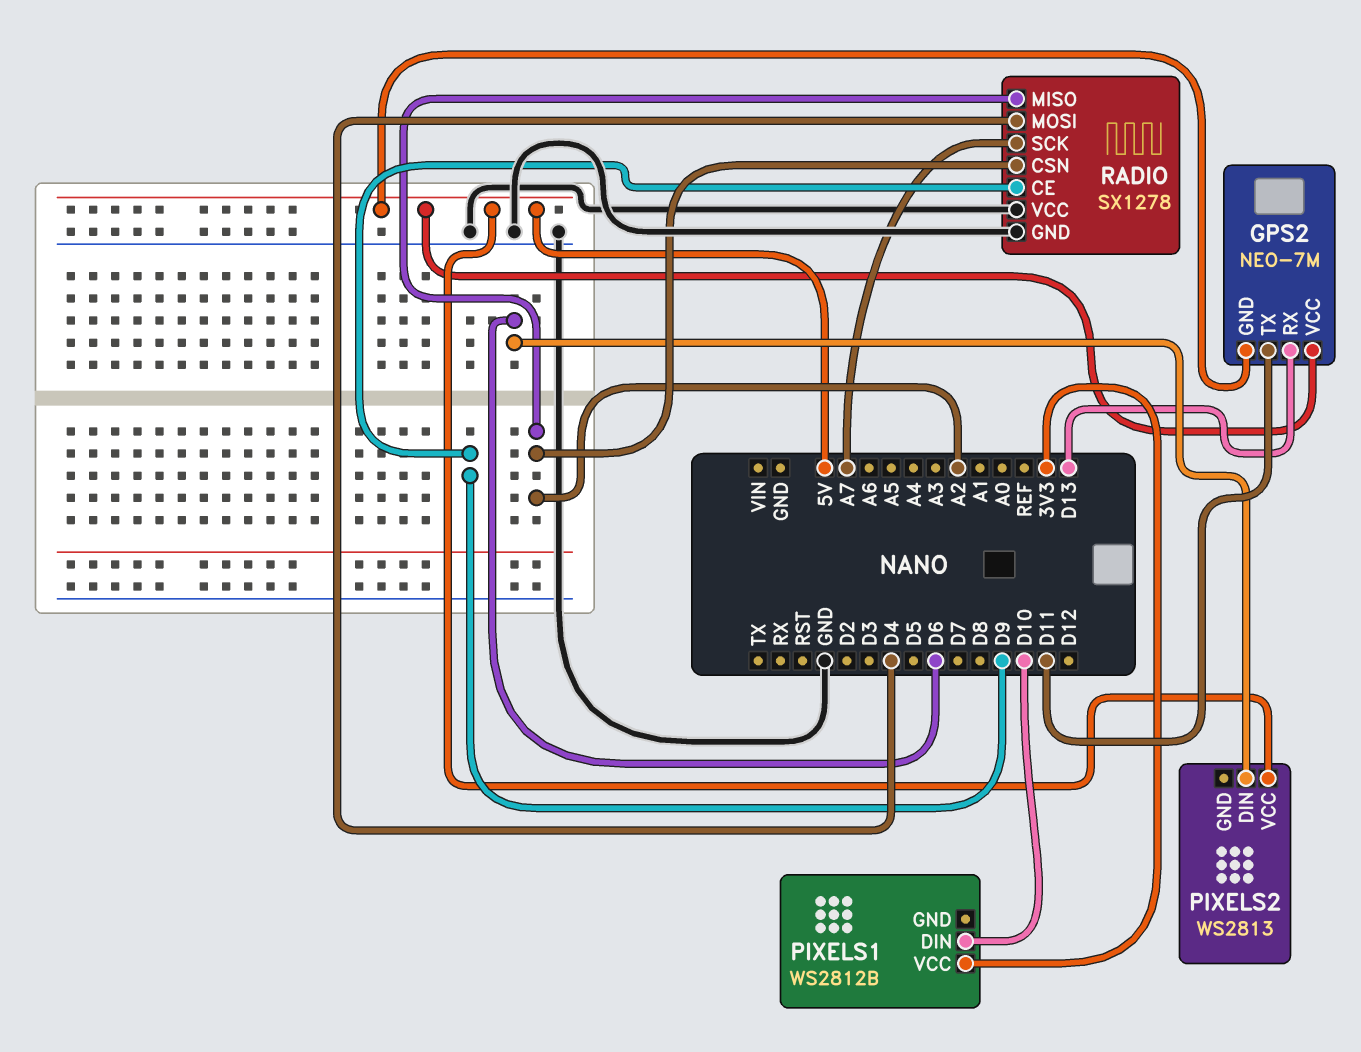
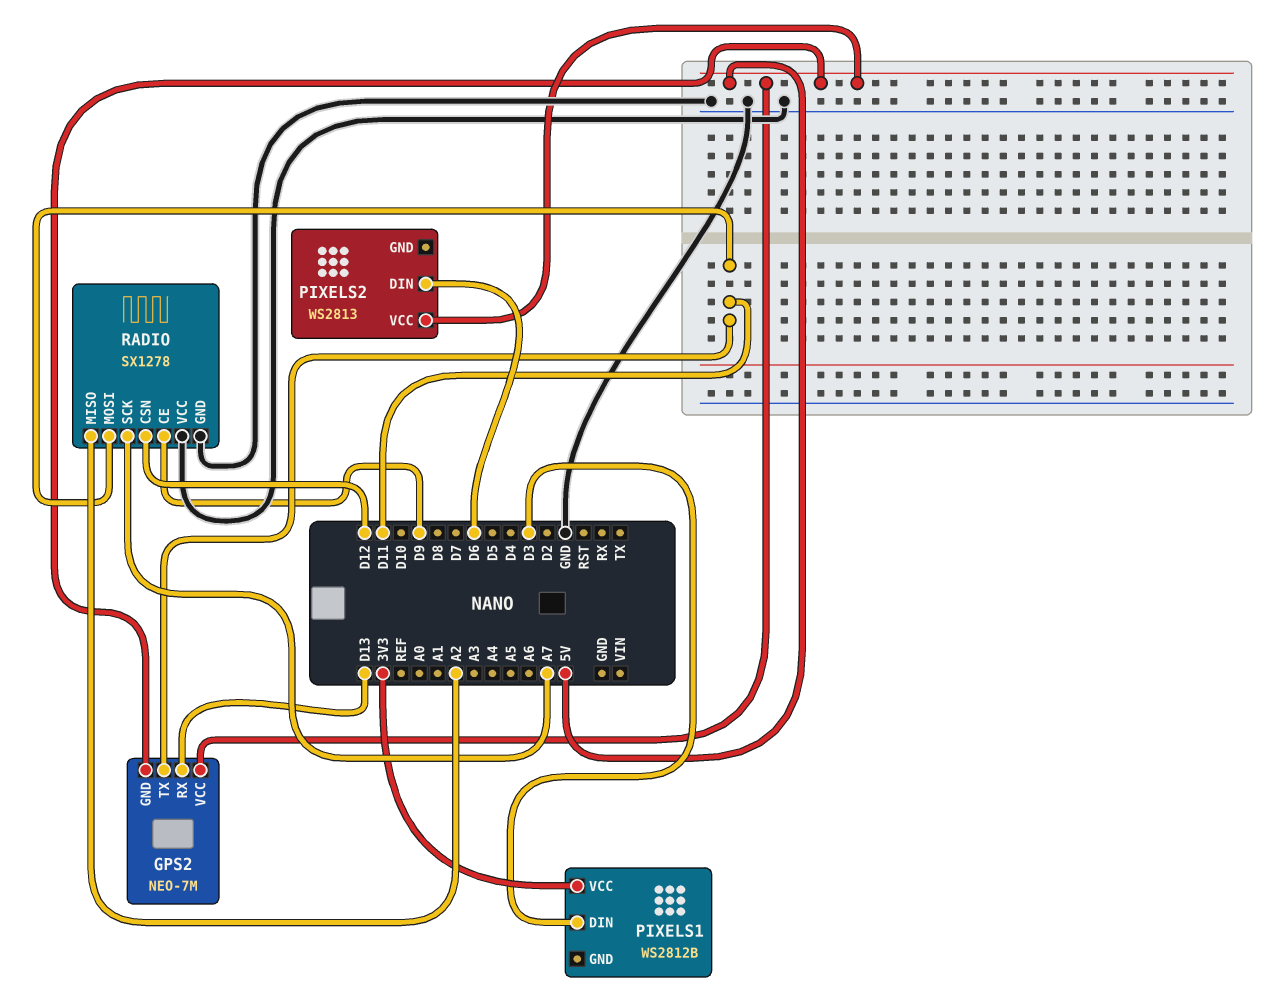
PIXELS1 pin DIN: D10 -> D3
RADIO pin CSN: A2 -> D12
RADIO pin MOSI: D4 -> D11

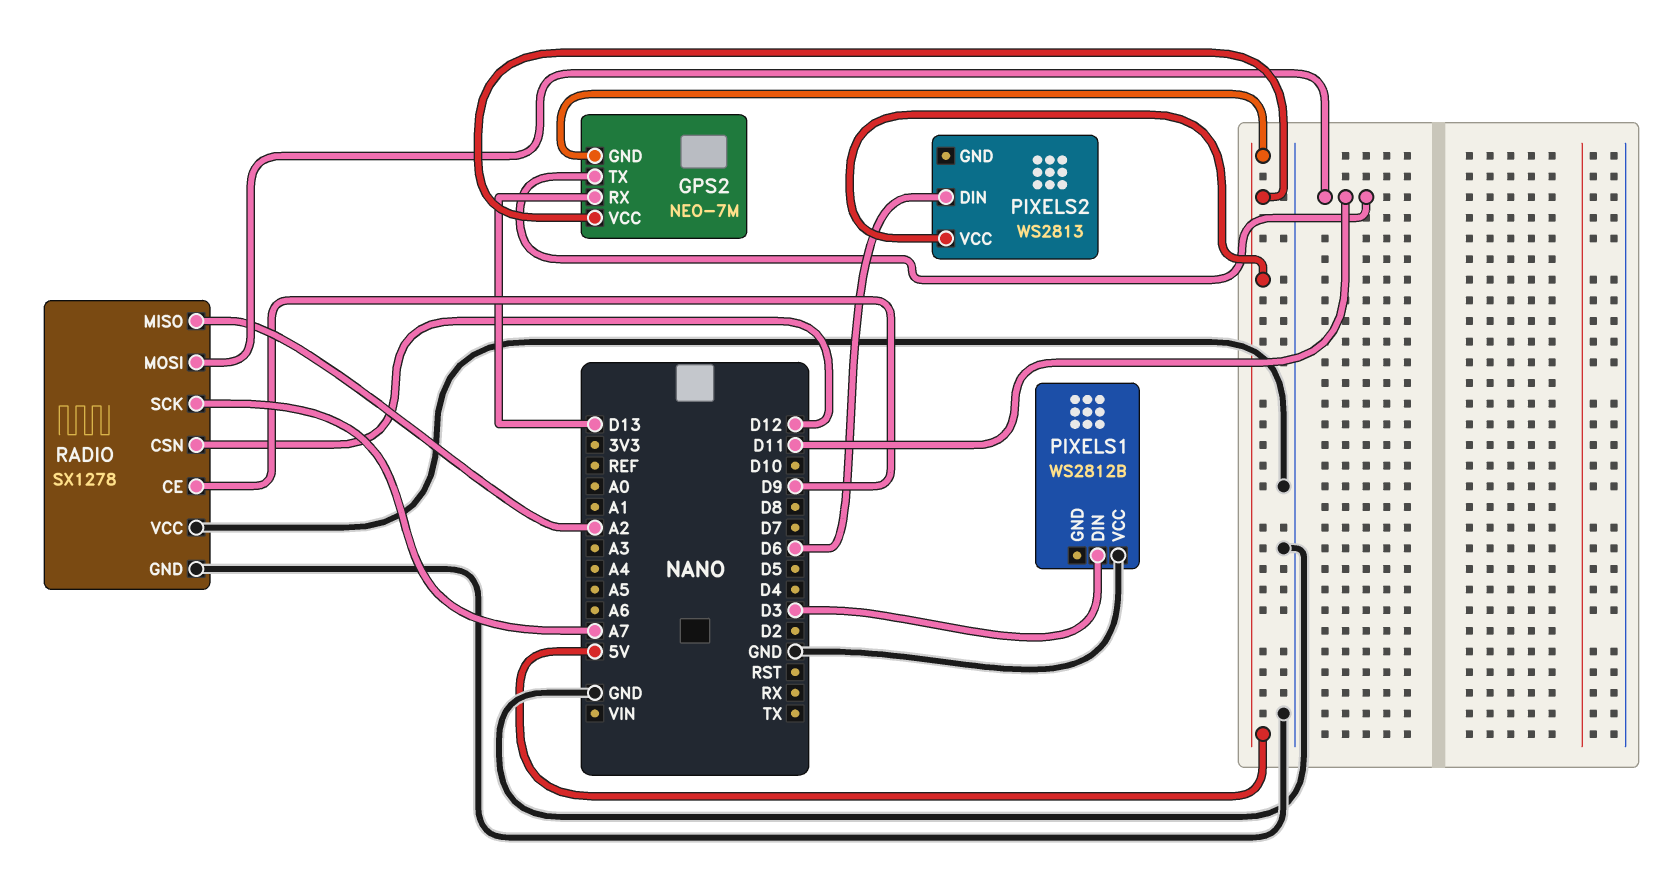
PIXELS1 pin VCC: 3V3 -> GND

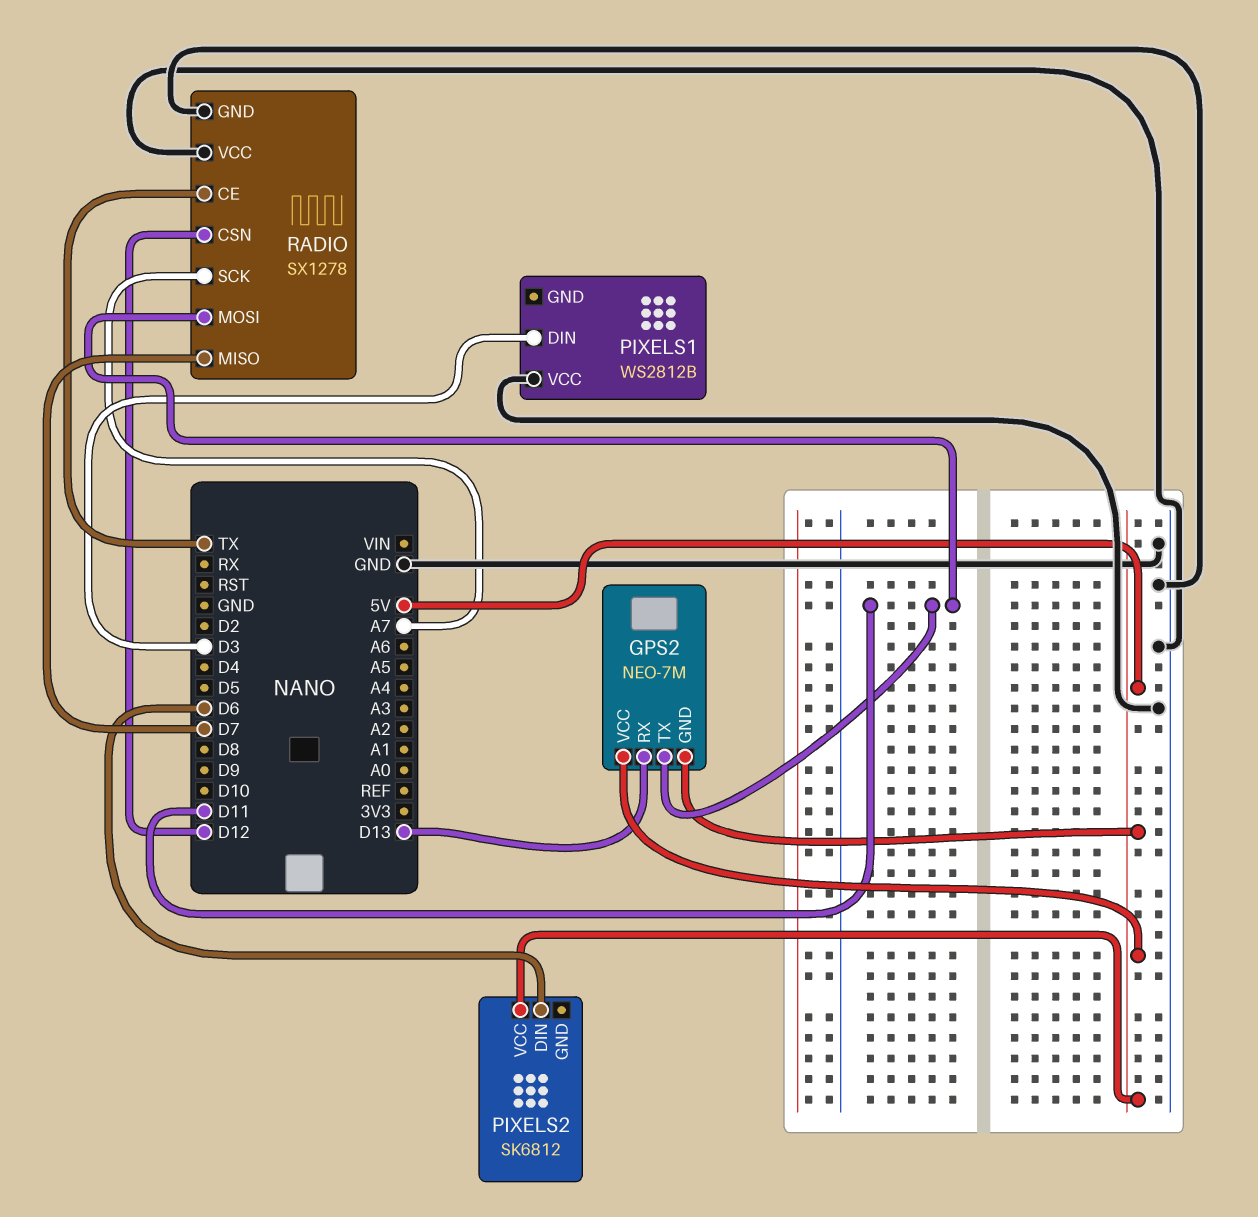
PIXELS2: WS2813 -> SK6812
RADIO pin CE: D9 -> TX
RADIO pin MISO: A2 -> D7

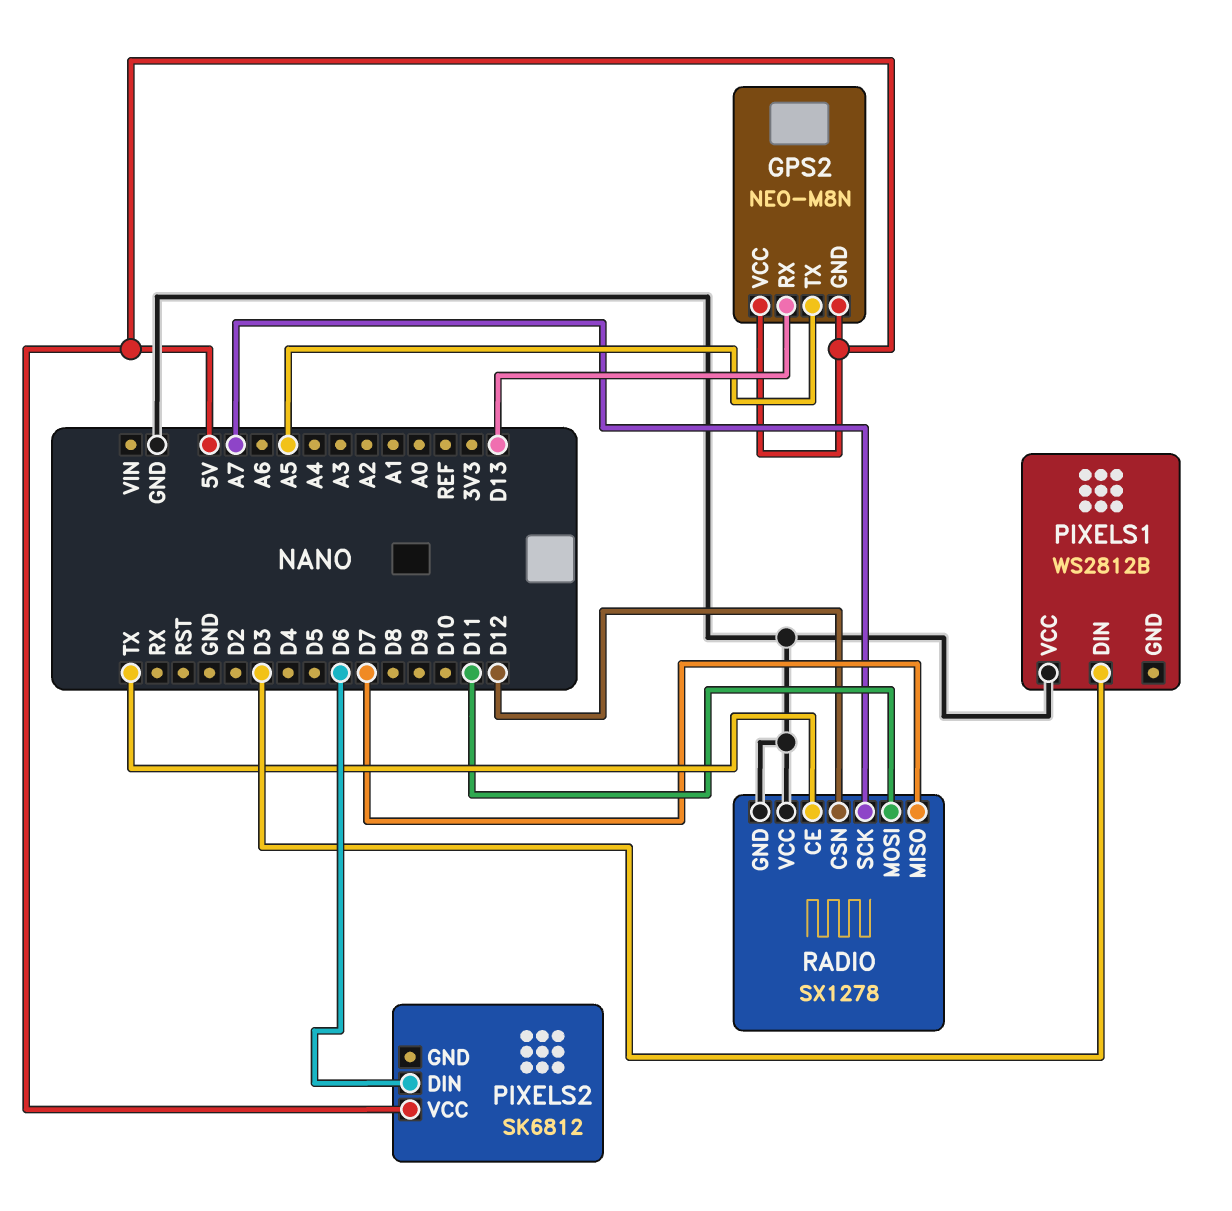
GPS2: NEO-7M -> NEO-M8N
GPS2 pin TX: D11 -> A5

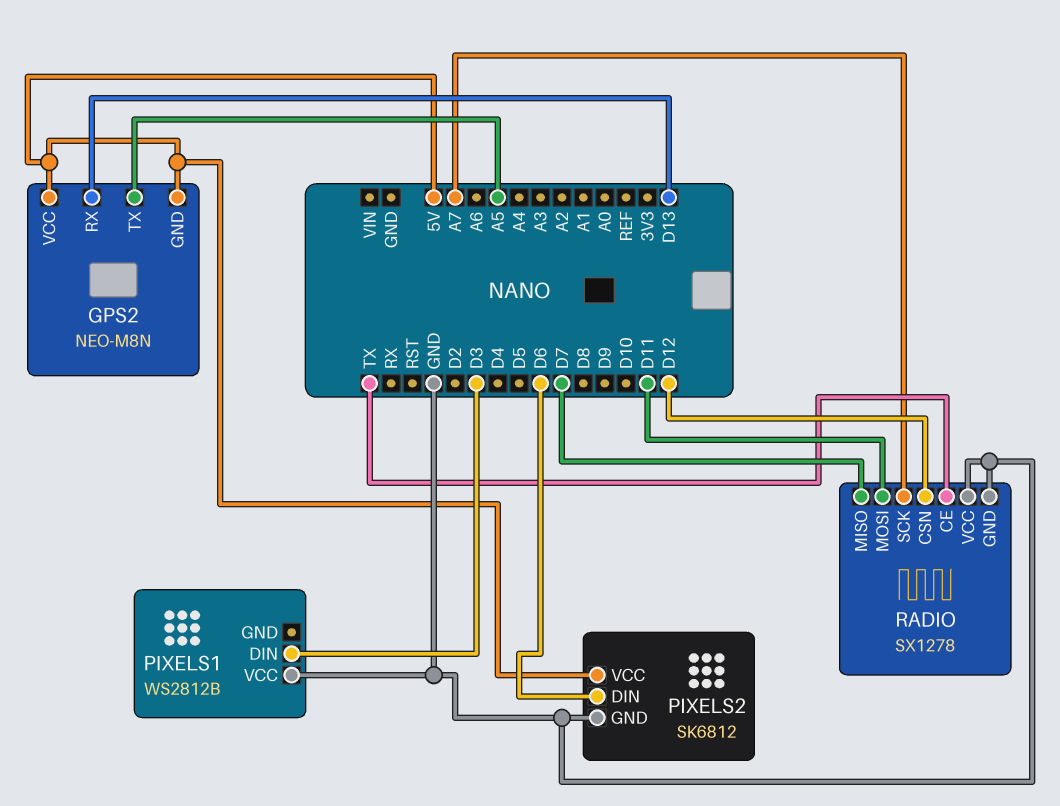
PIXELS2 pin GND: none -> GND

